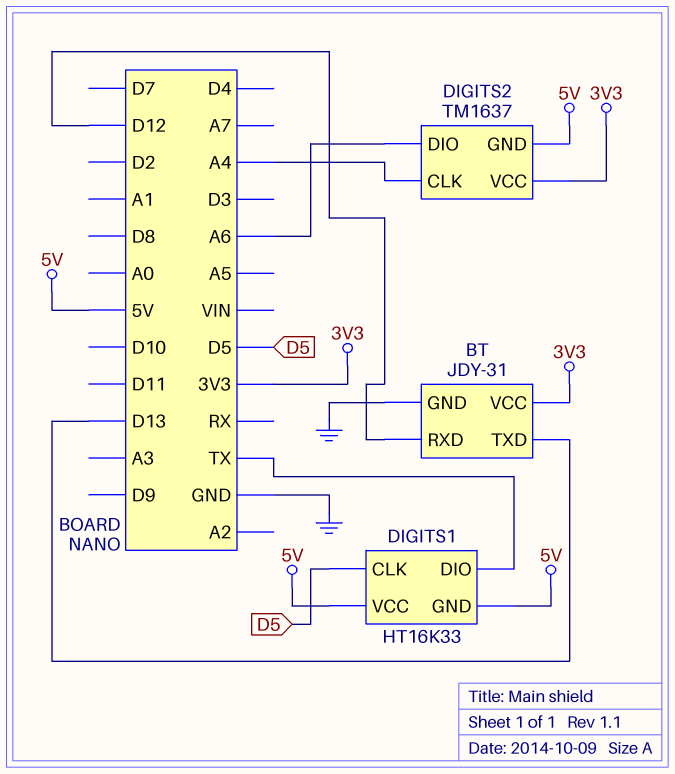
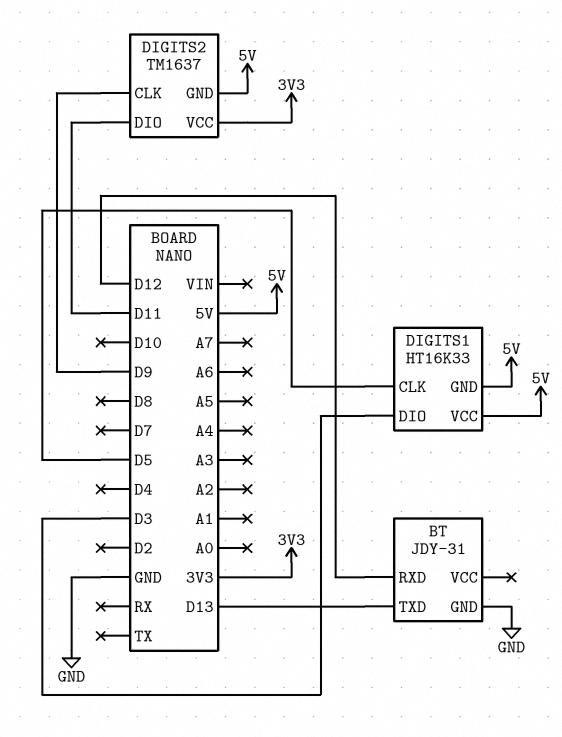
BT pin VCC: 3V3 -> none
DIGITS1 pin DIO: TX -> D3
DIGITS2 pin CLK: A4 -> D9
DIGITS2 pin DIO: A6 -> D11

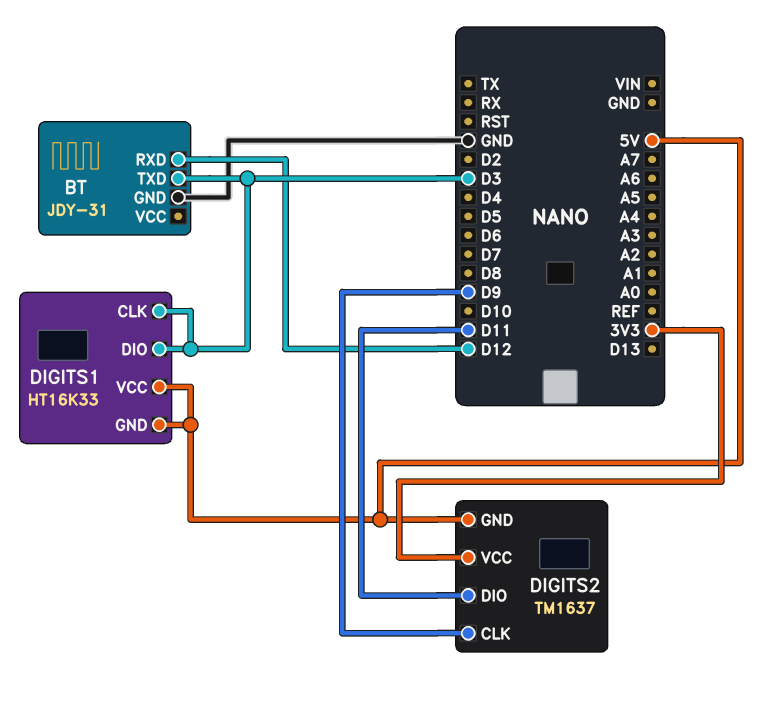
BT pin TXD: D13 -> D3
DIGITS1 pin CLK: D5 -> D3

